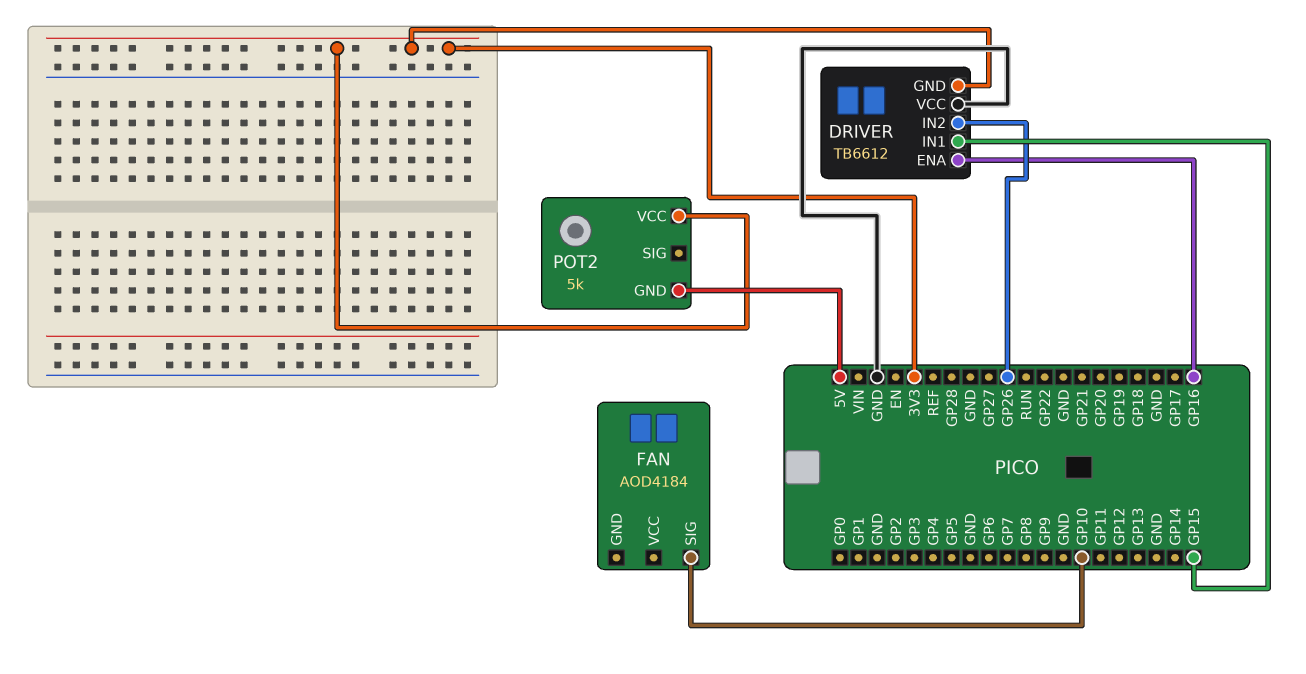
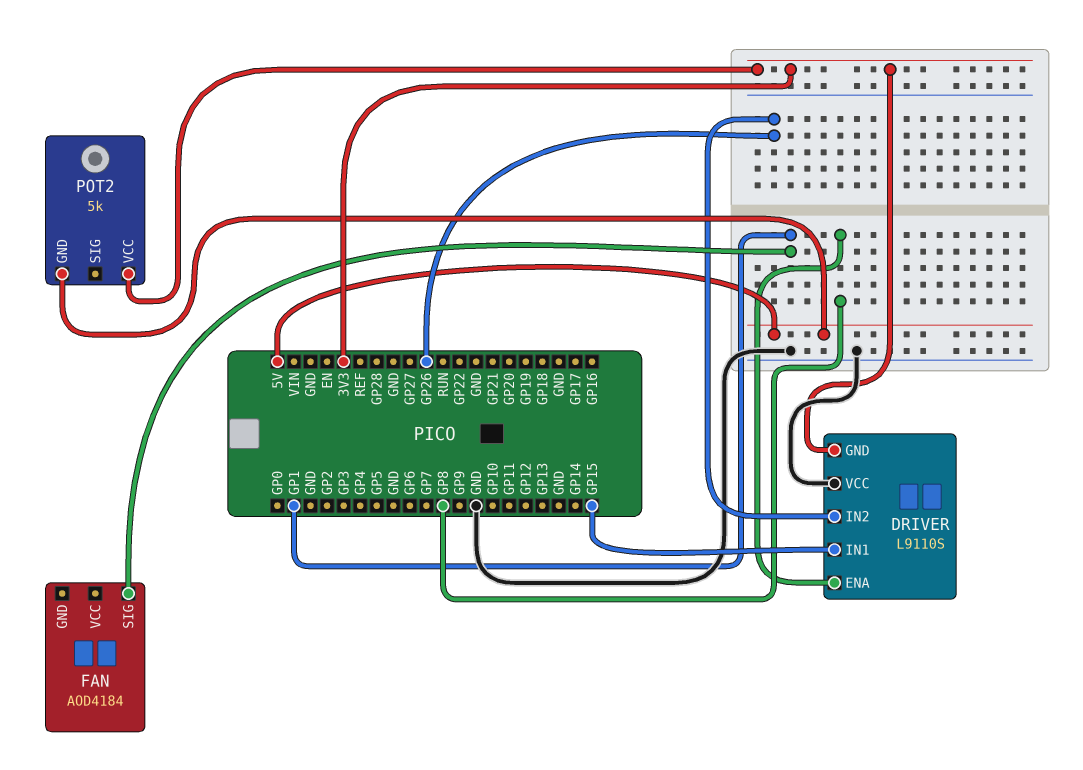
DRIVER: TB6612 -> L9110S
DRIVER pin ENA: GP16 -> GP8
FAN pin SIG: GP10 -> GP1

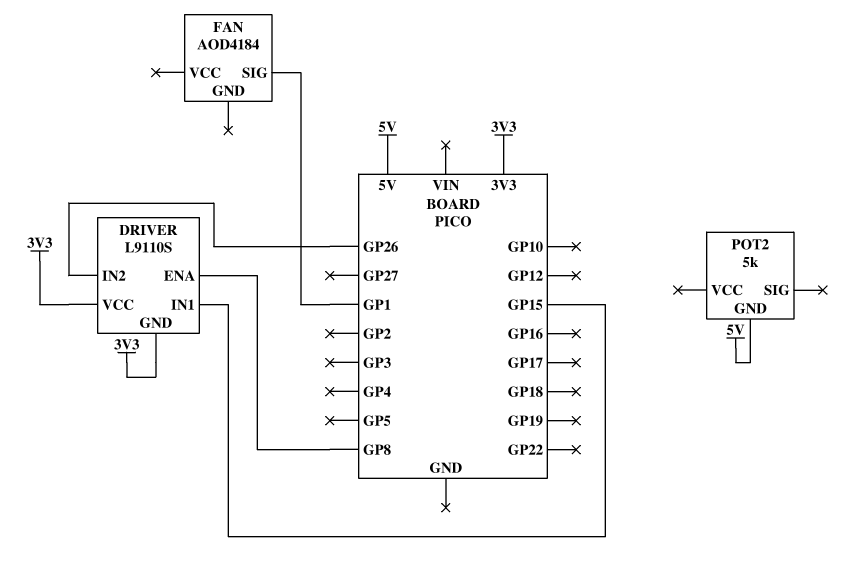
DRIVER pin VCC: GND -> 3V3
POT2 pin VCC: 3V3 -> none

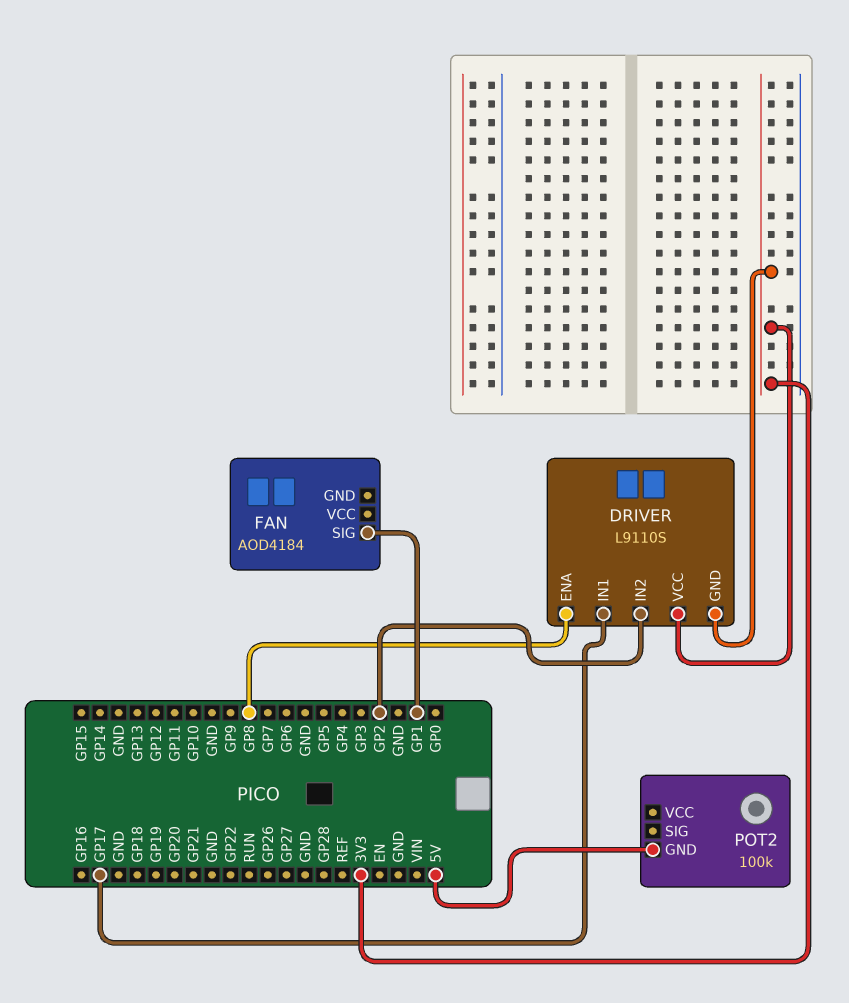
DRIVER pin IN1: GP15 -> GP17
DRIVER pin IN2: GP26 -> GP2
POT2: 5k -> 100k

